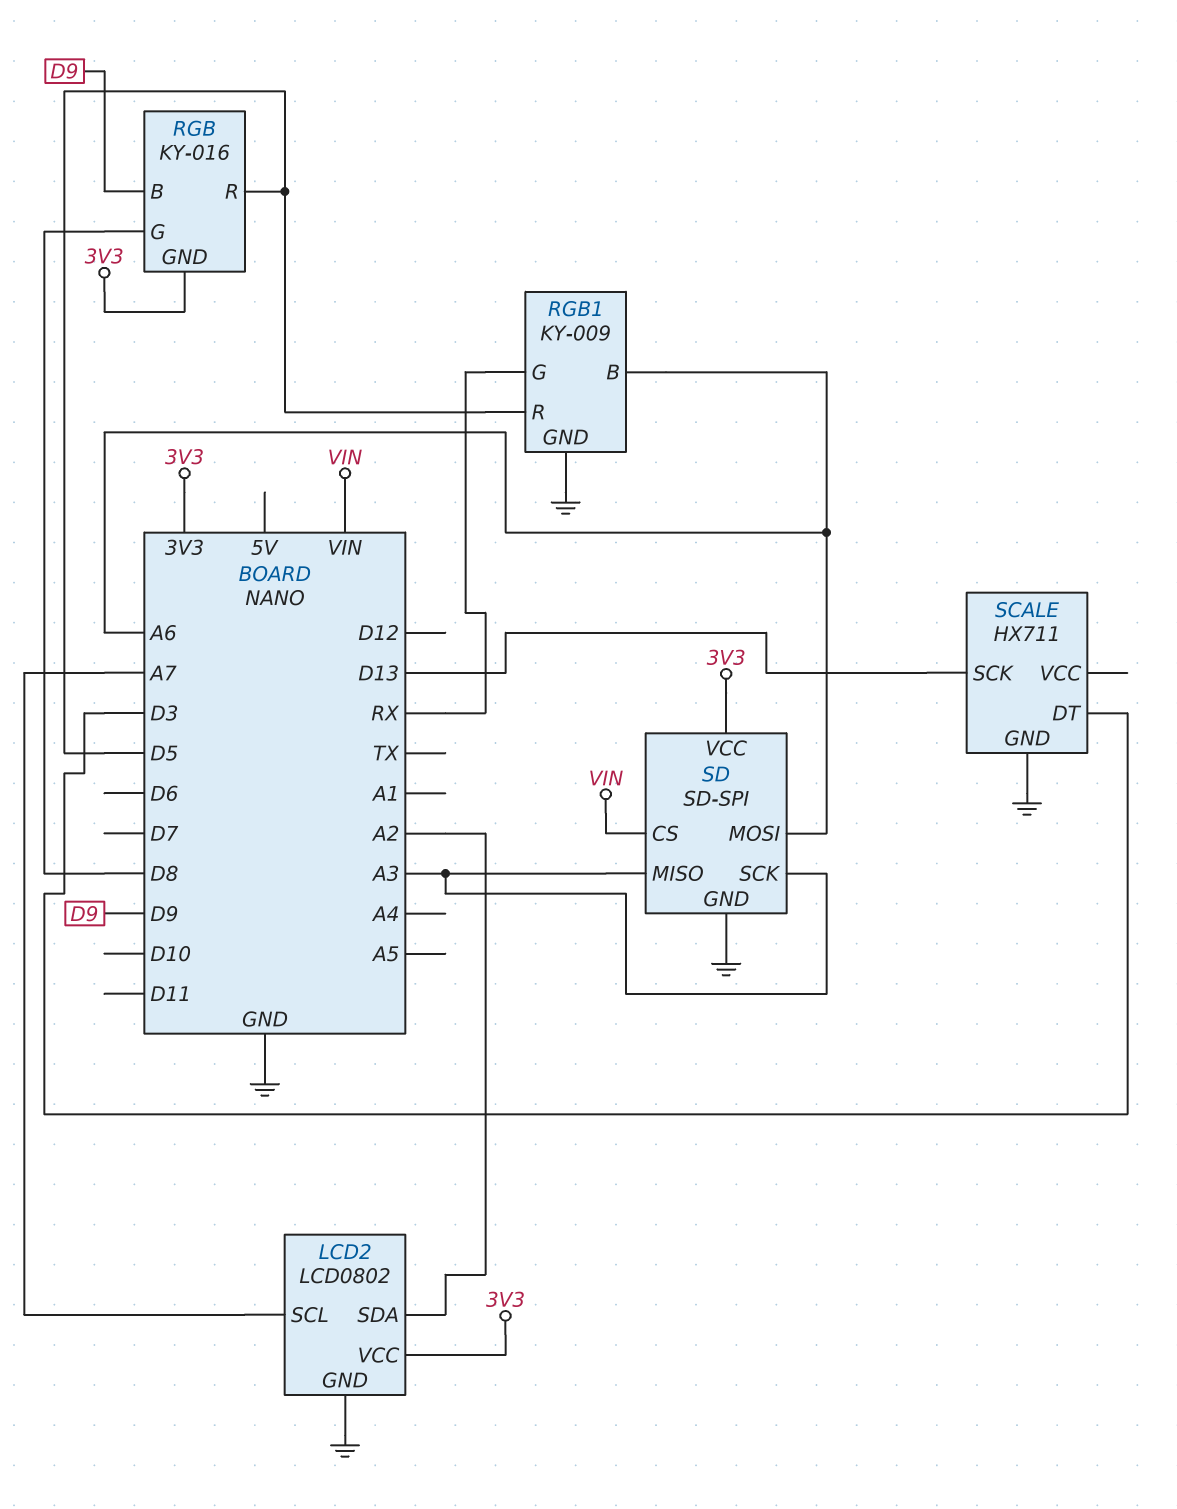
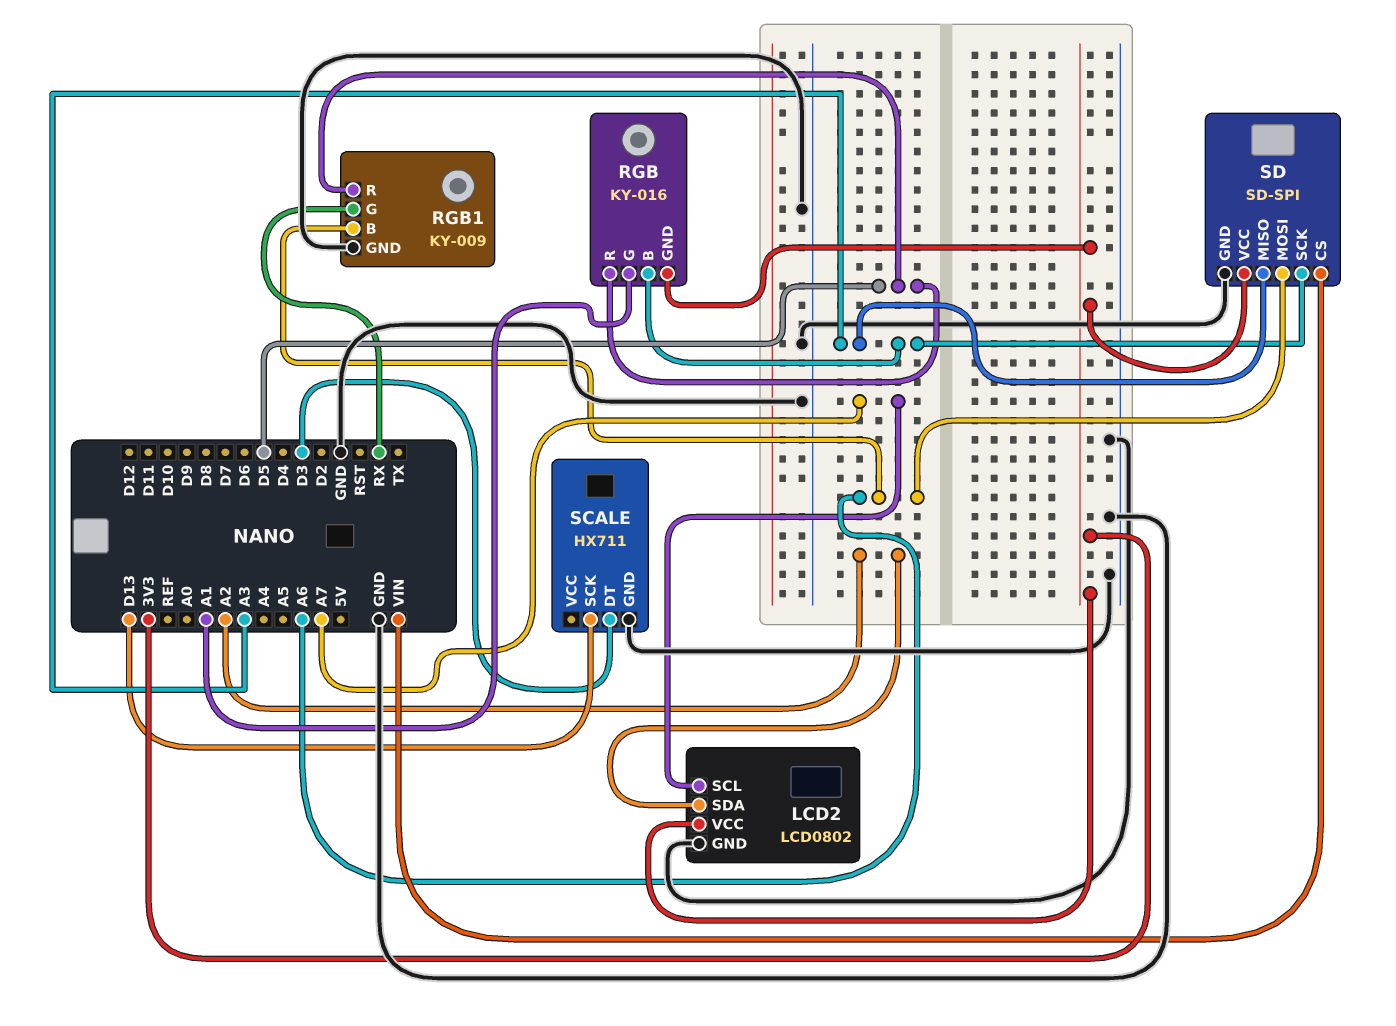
RGB pin B: D9 -> A3
RGB pin G: D8 -> A1

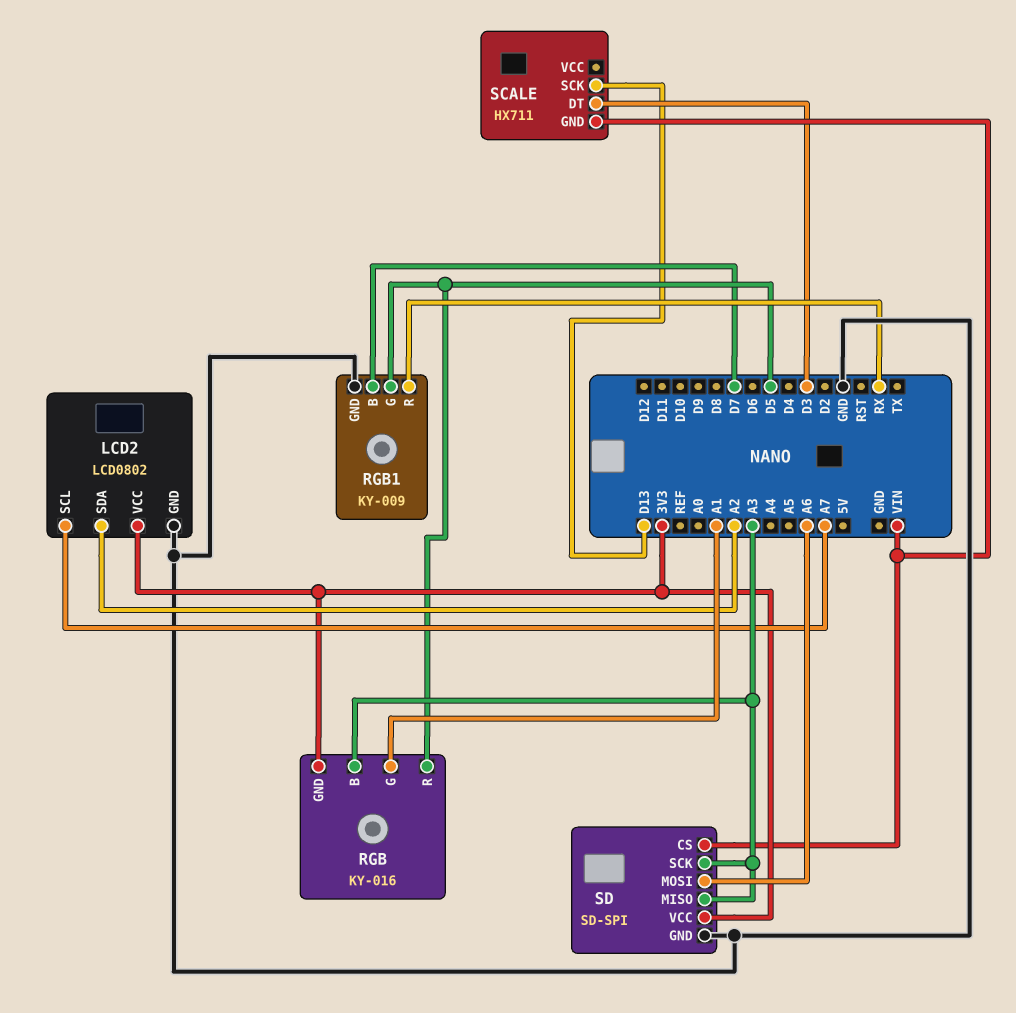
RGB1 pin B: A6 -> D7
RGB1 pin G: RX -> D5
RGB1 pin R: D5 -> RX
SCALE pin GND: GND -> VIN

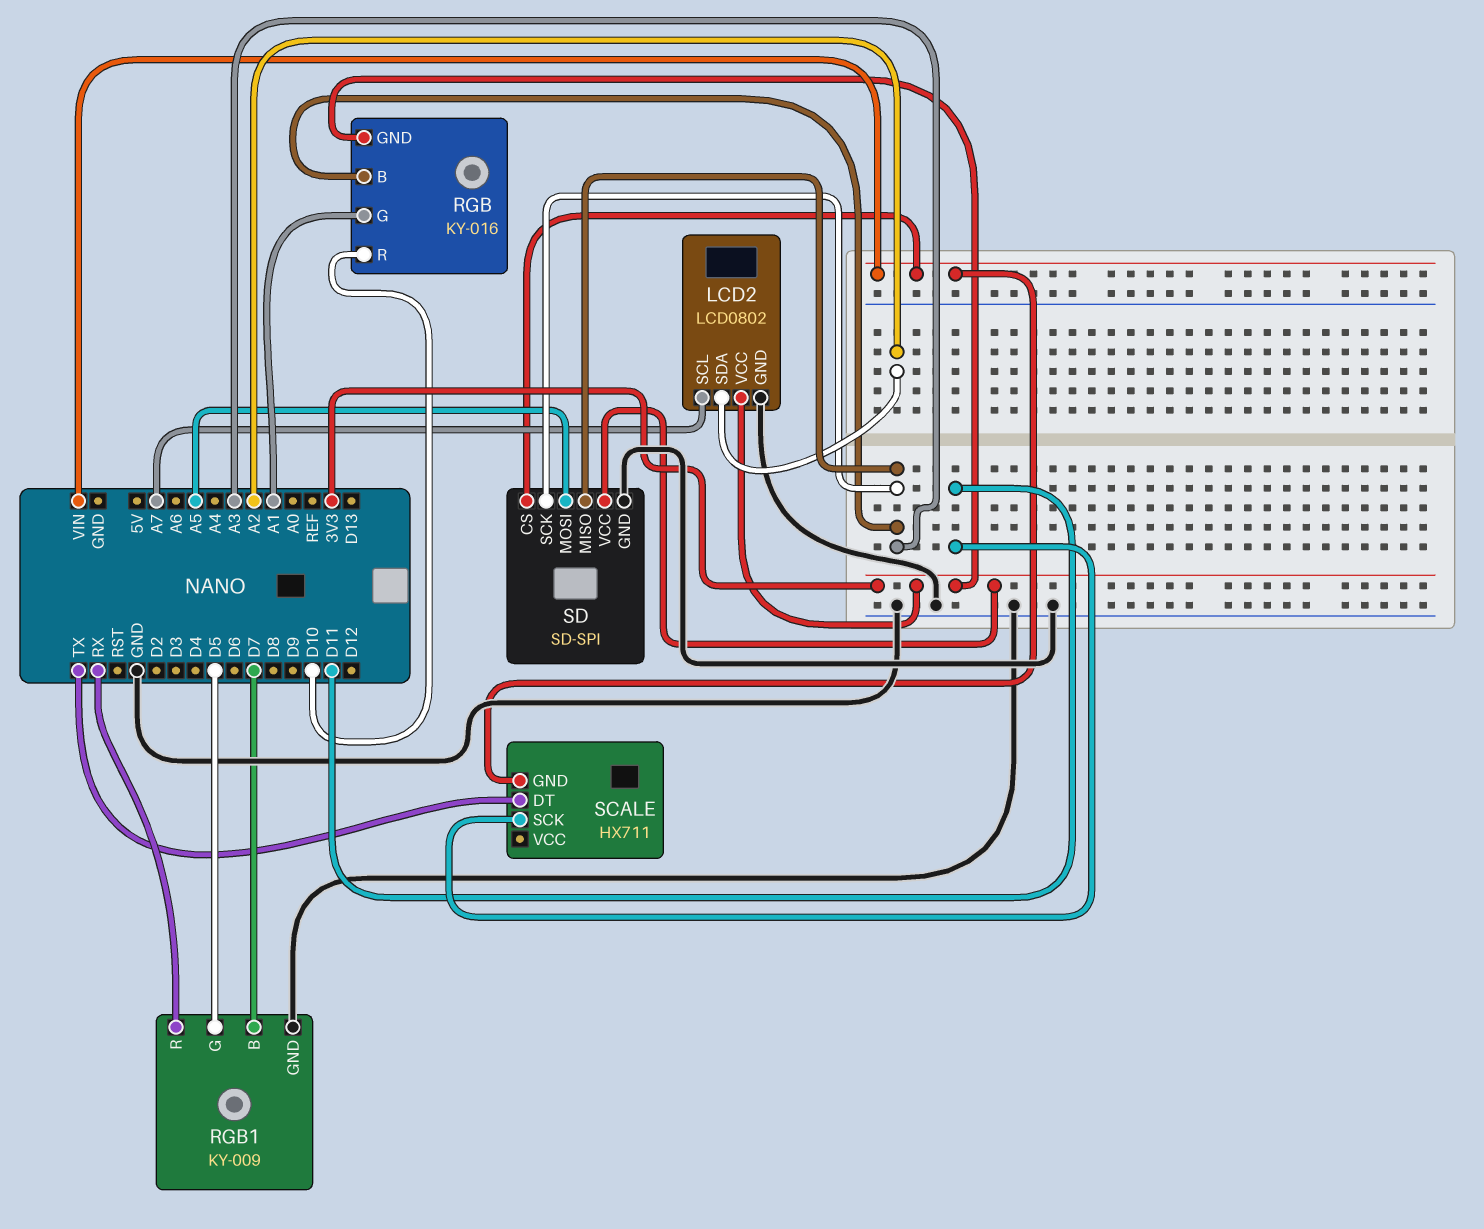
RGB pin R: D5 -> D10
SCALE pin DT: D3 -> TX
SCALE pin SCK: D13 -> D11
SD pin MOSI: A6 -> A5

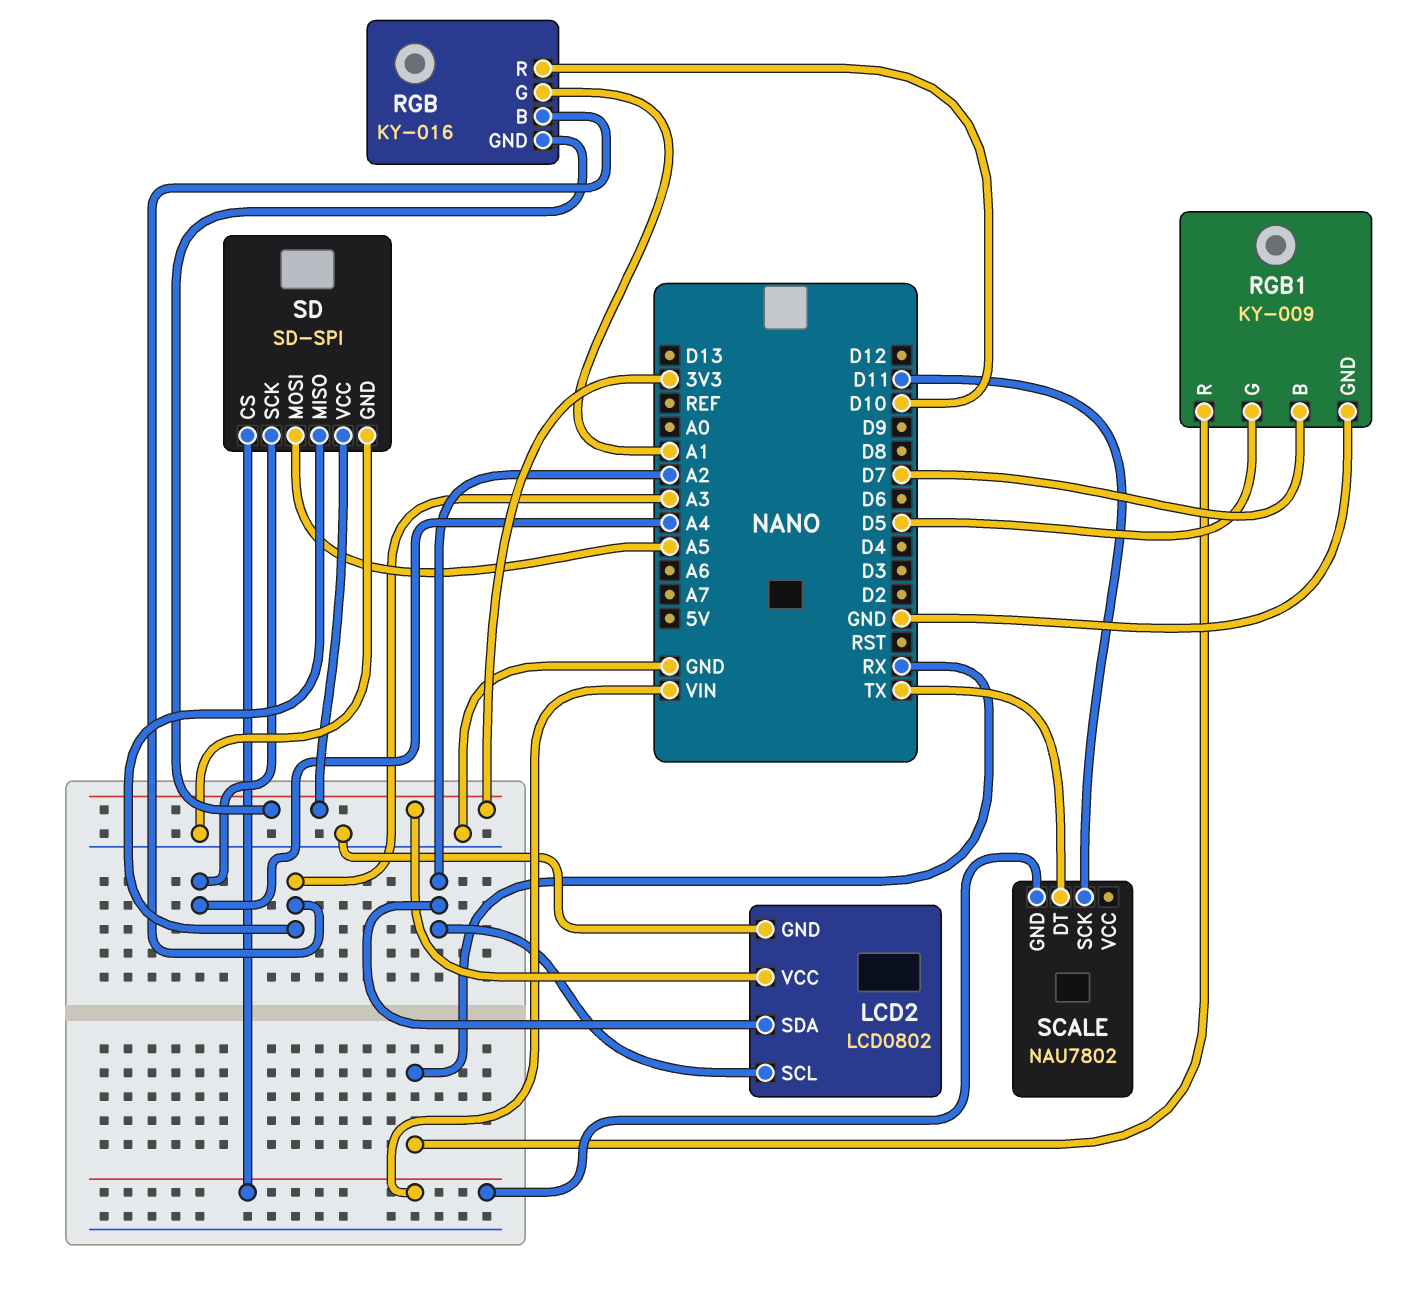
LCD2 pin SCL: A7 -> A2
SCALE: HX711 -> NAU7802
SD pin SCK: A3 -> A4

